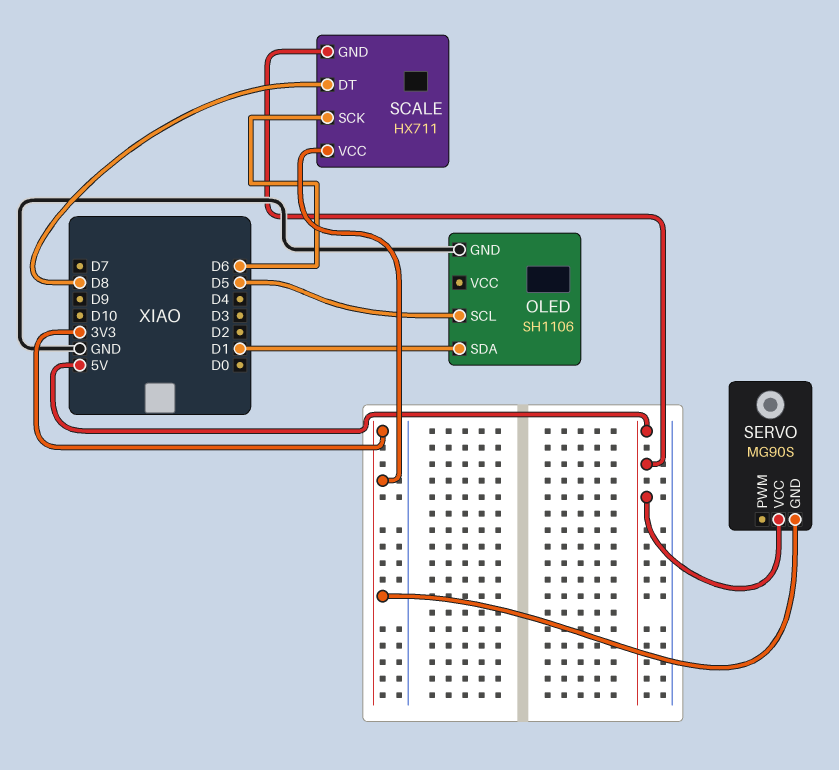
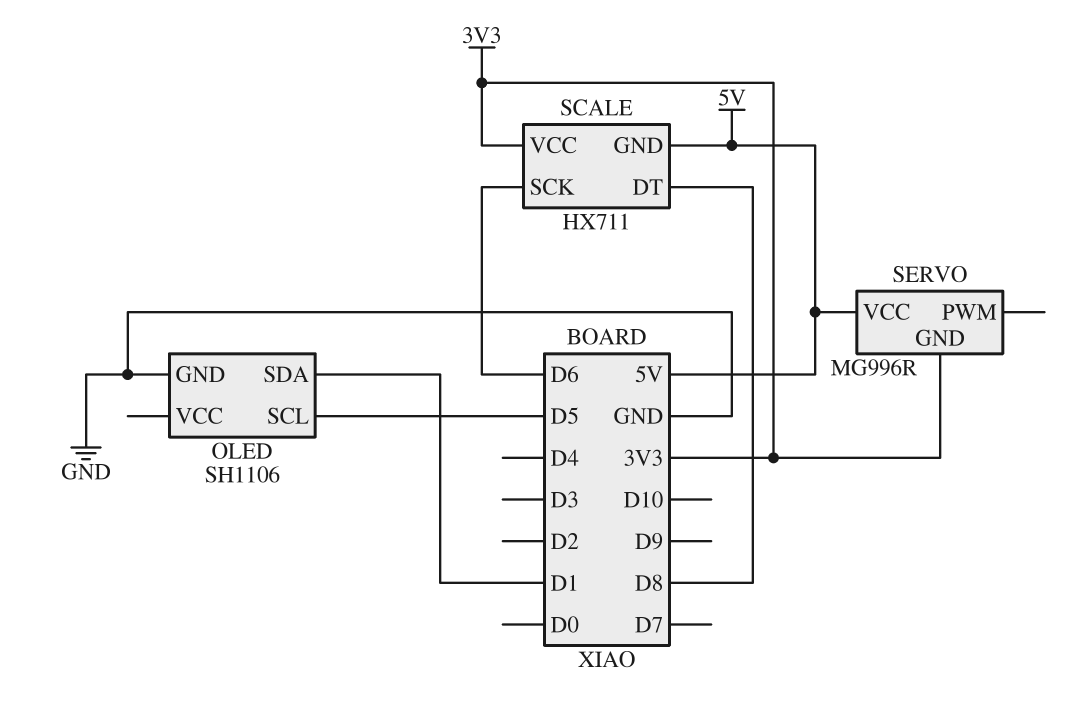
SERVO: MG90S -> MG996R

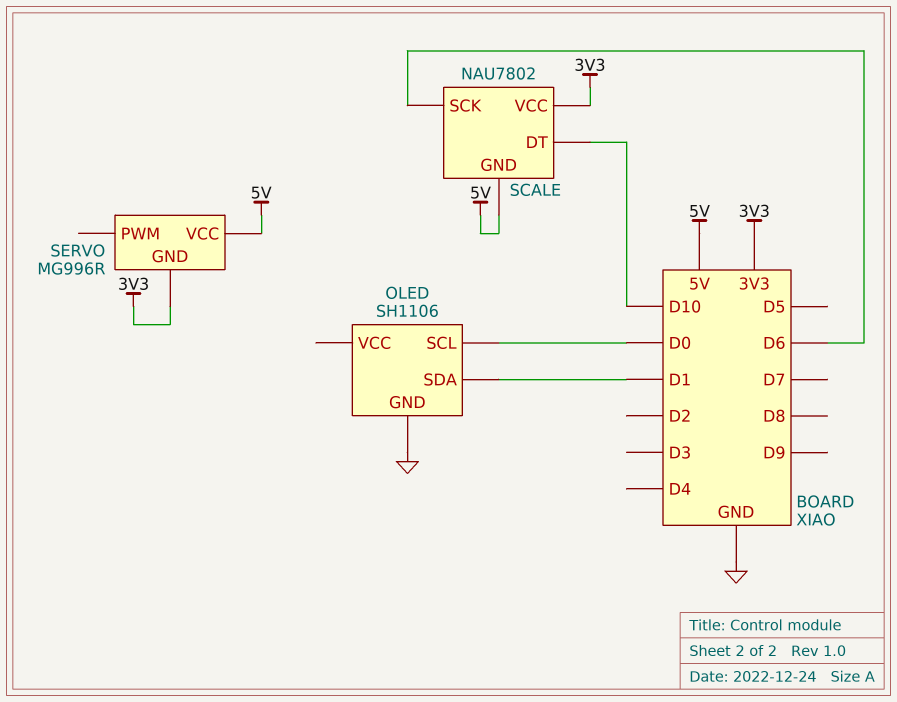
OLED pin SCL: D5 -> D0
SCALE: HX711 -> NAU7802
SCALE pin DT: D8 -> D10

